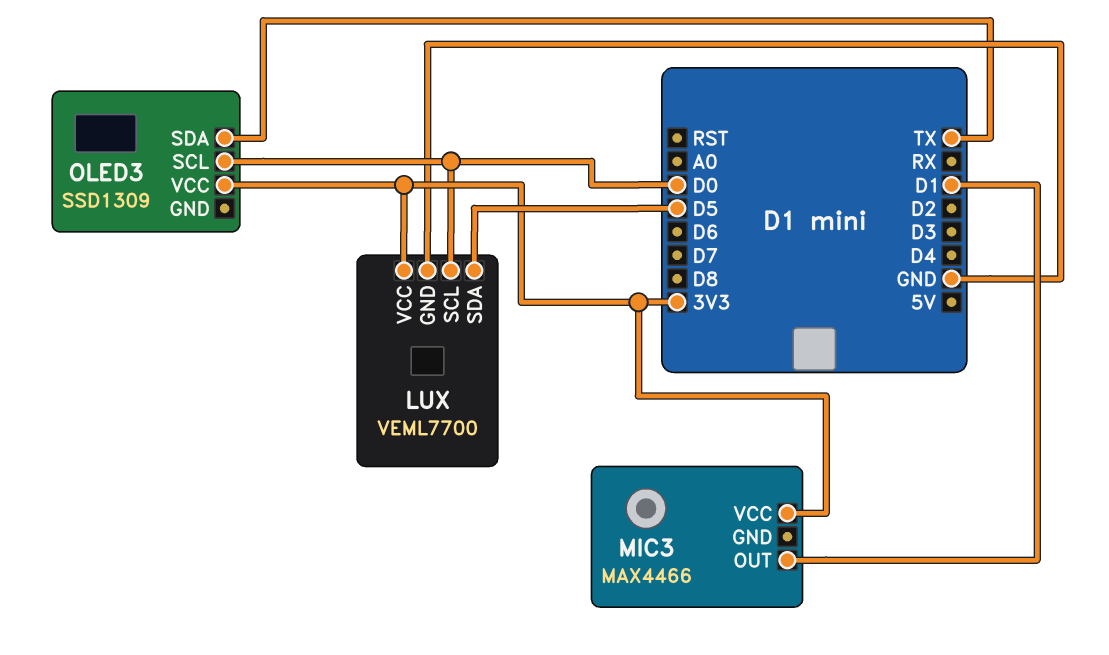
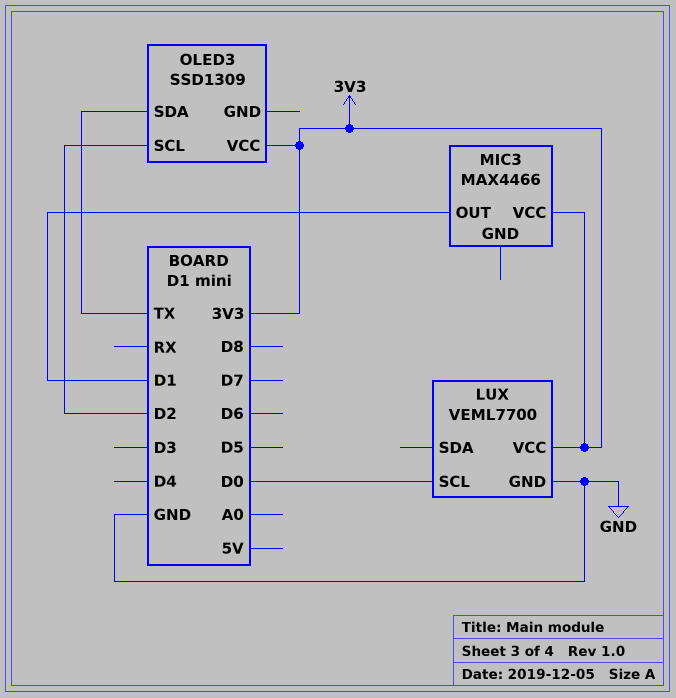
LUX pin SDA: D5 -> none
OLED3 pin SCL: D0 -> D2

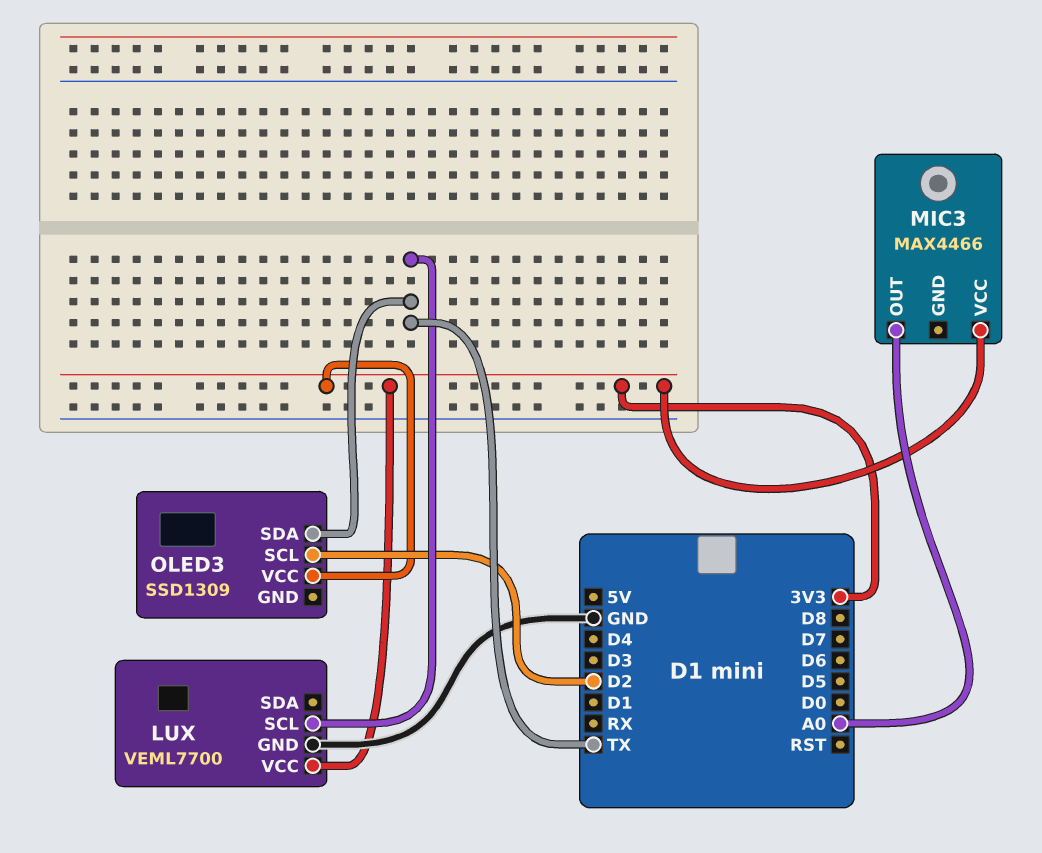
LUX pin SCL: D0 -> TX
MIC3 pin OUT: D1 -> A0

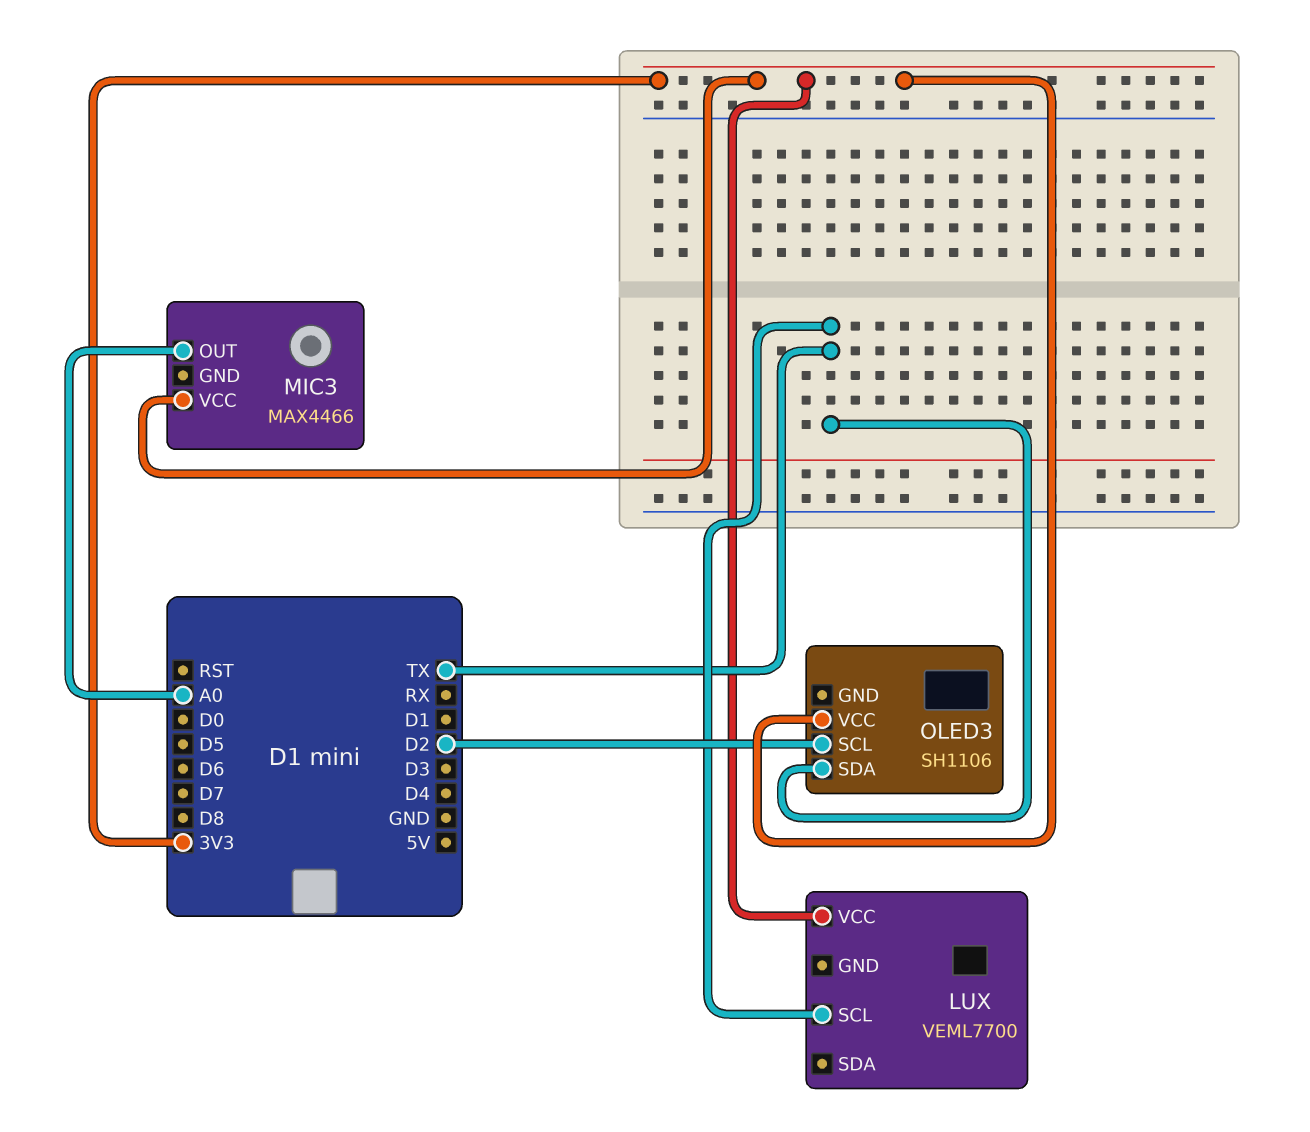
LUX pin GND: GND -> none
OLED3: SSD1309 -> SH1106

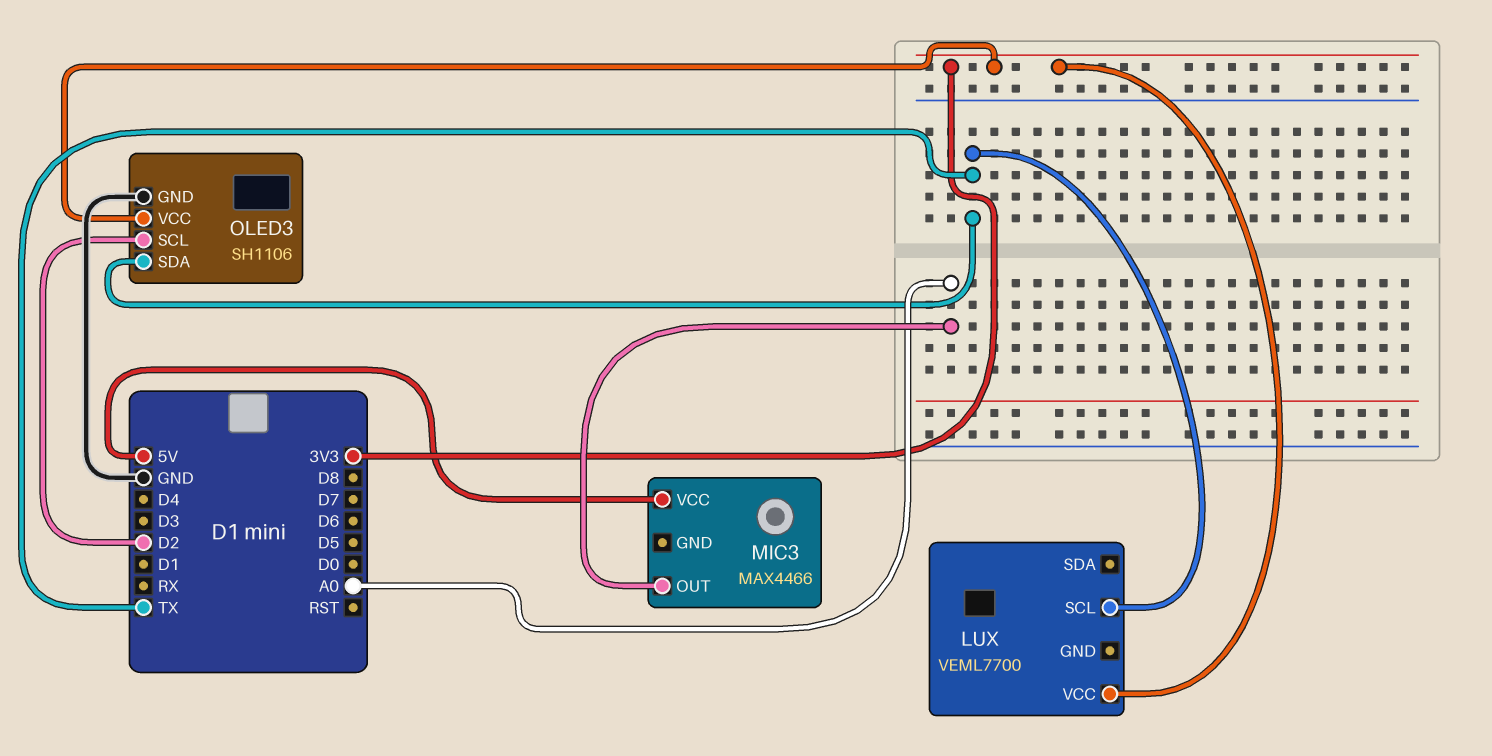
MIC3 pin VCC: 3V3 -> 5V
OLED3 pin GND: none -> GND

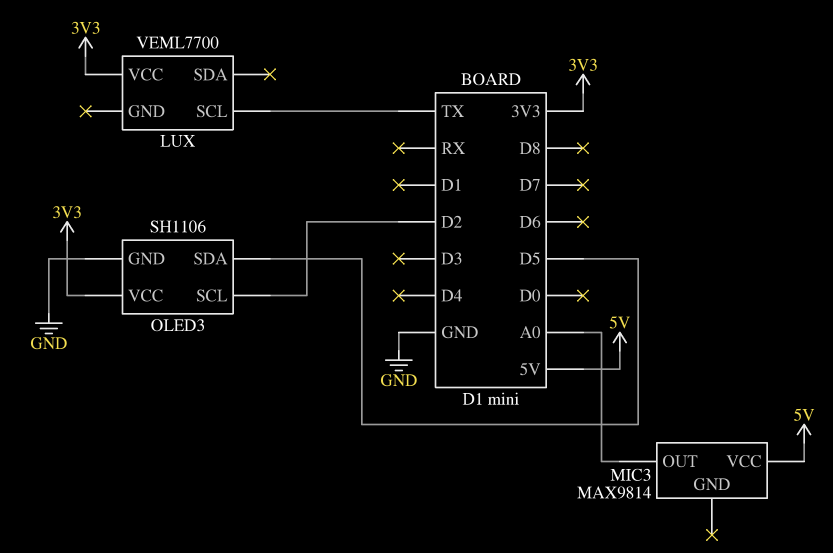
MIC3: MAX4466 -> MAX9814
OLED3 pin SDA: TX -> D5

